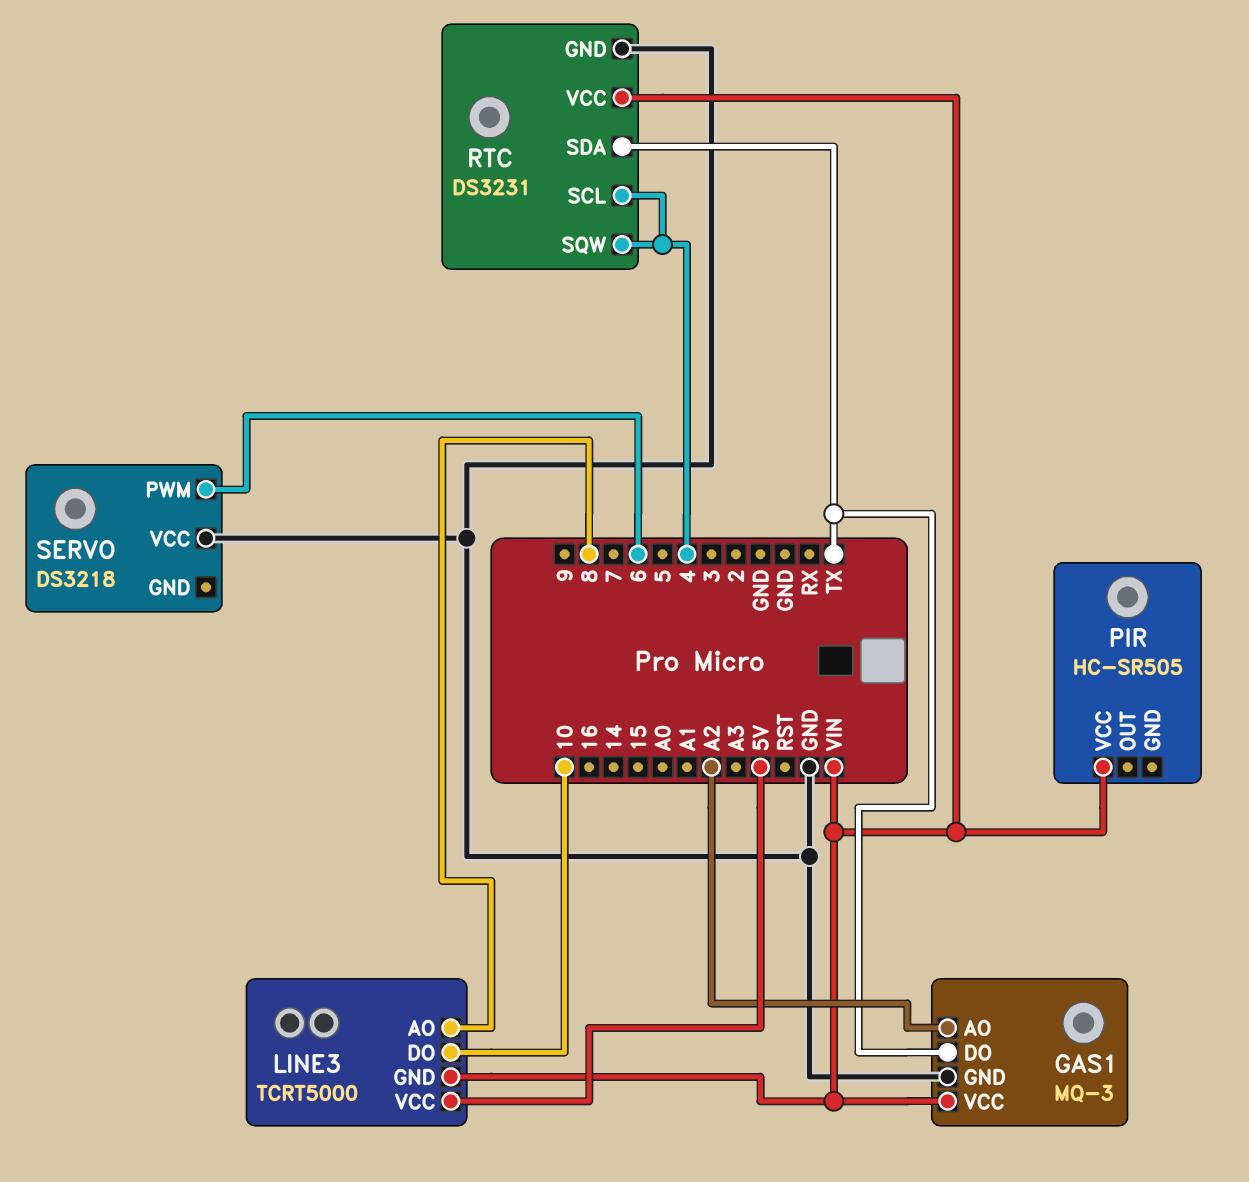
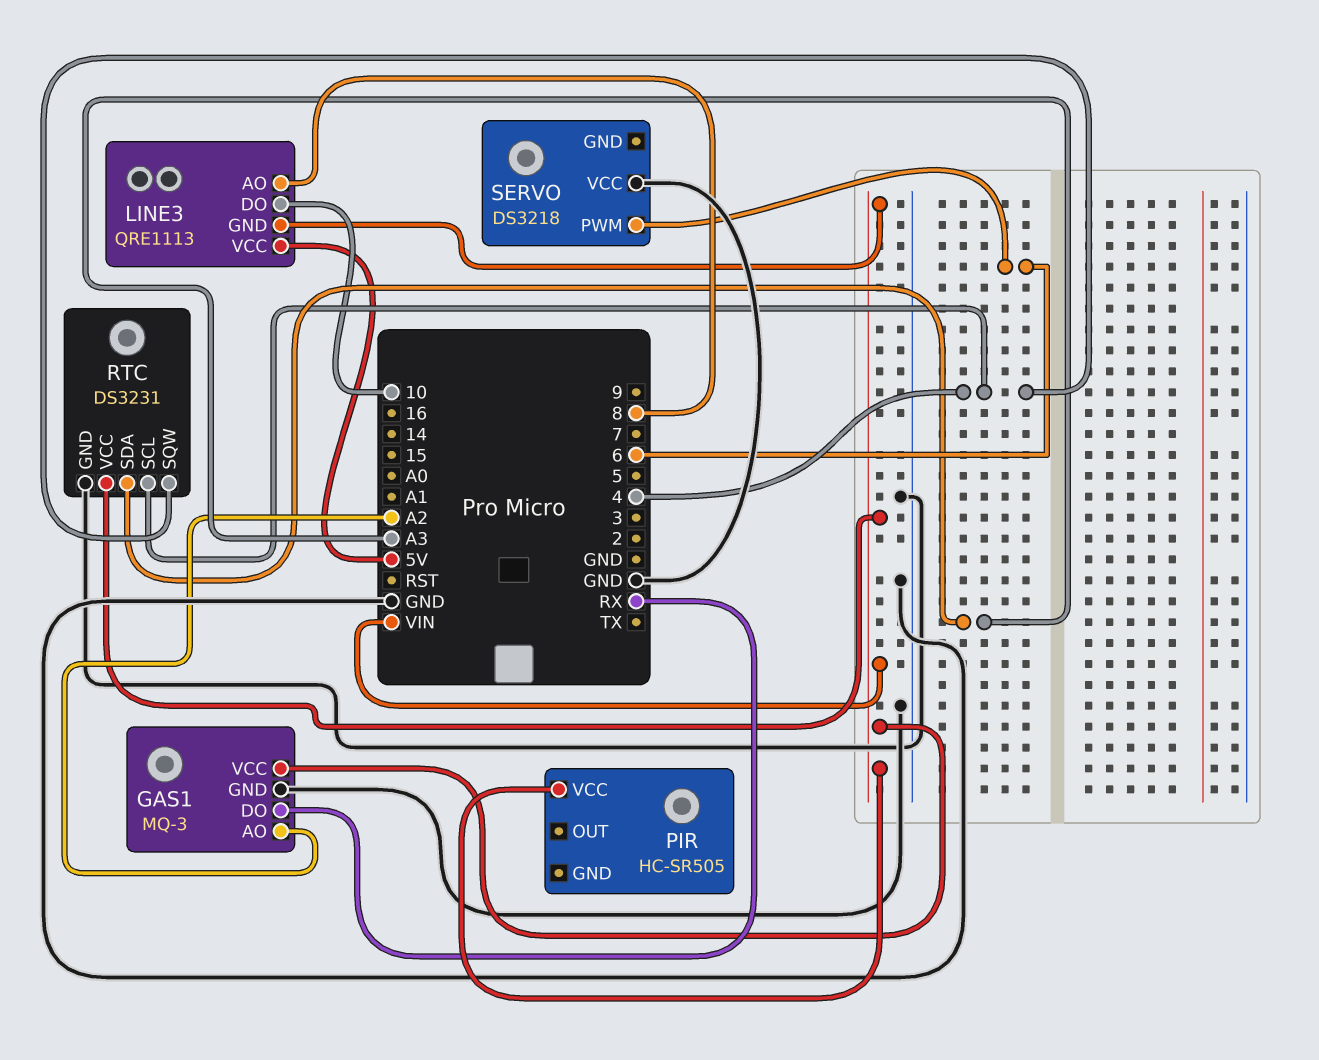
GAS1 pin DO: TX -> RX
LINE3: TCRT5000 -> QRE1113
RTC pin SDA: TX -> A3

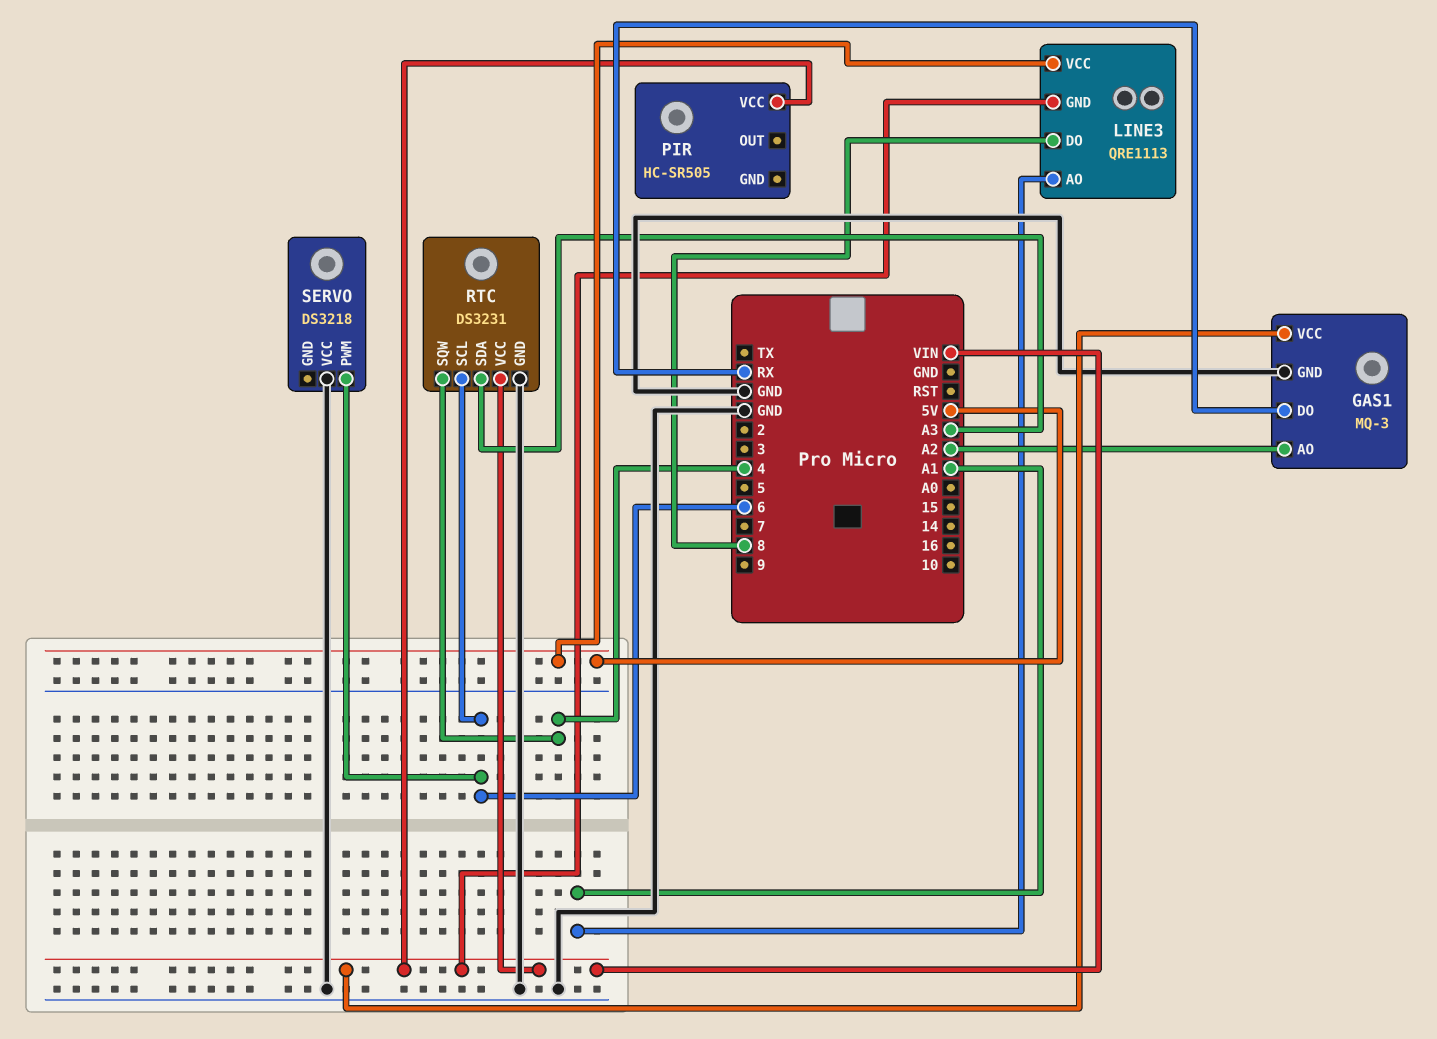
LINE3 pin AO: 8 -> A1
LINE3 pin DO: 10 -> 8
RTC pin SCL: 4 -> 6

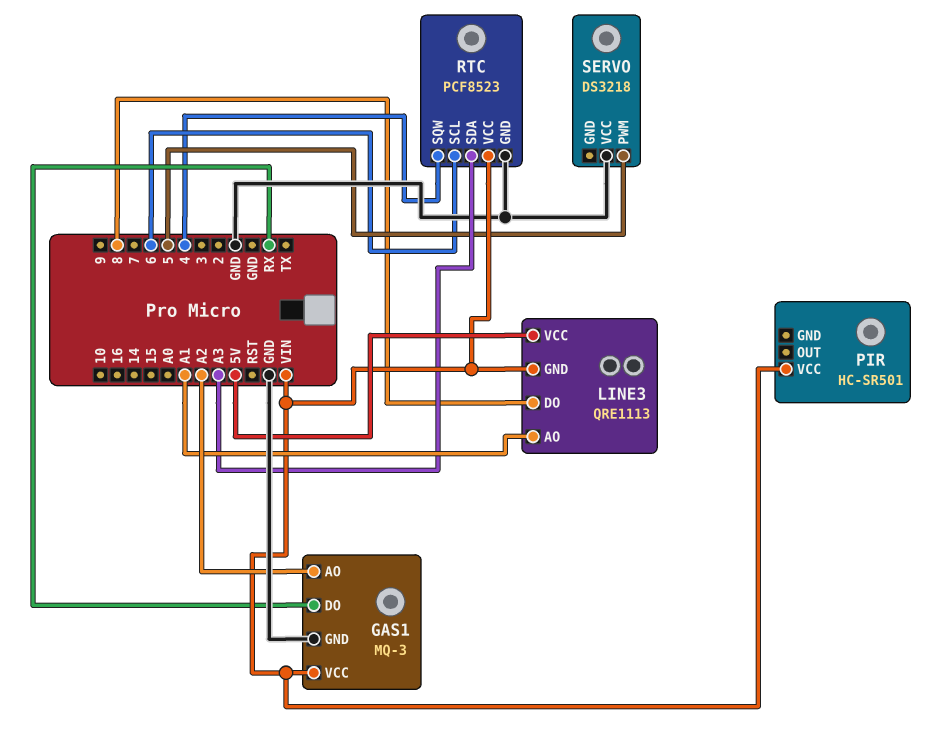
PIR: HC-SR505 -> HC-SR501
RTC: DS3231 -> PCF8523
SERVO pin PWM: 6 -> 5

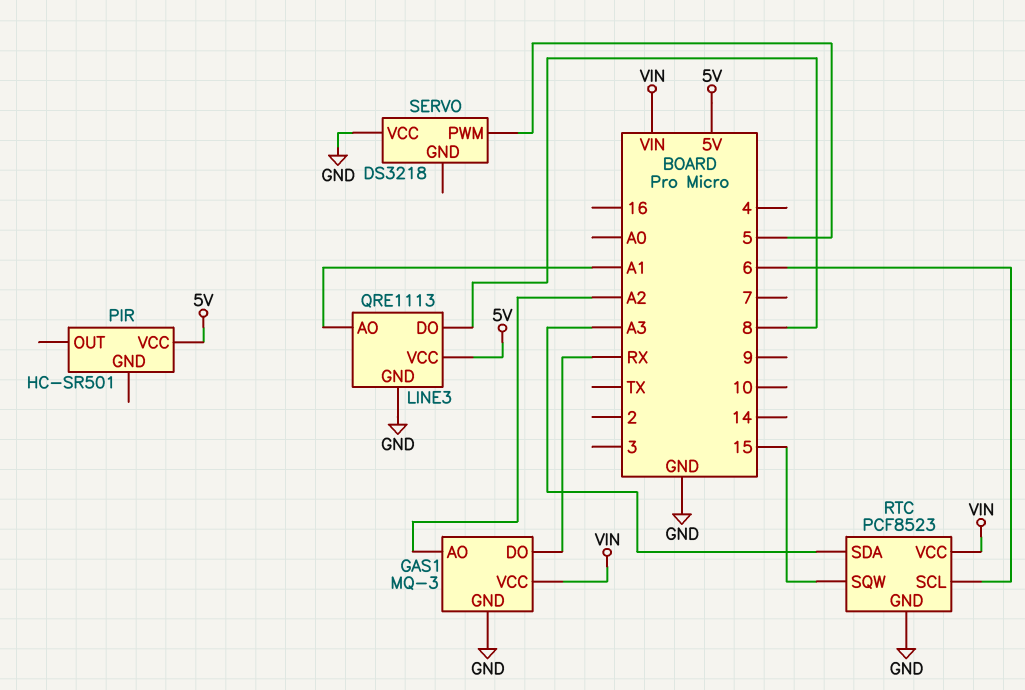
LINE3 pin GND: VIN -> GND
PIR pin VCC: VIN -> 5V
RTC pin SQW: 4 -> 15

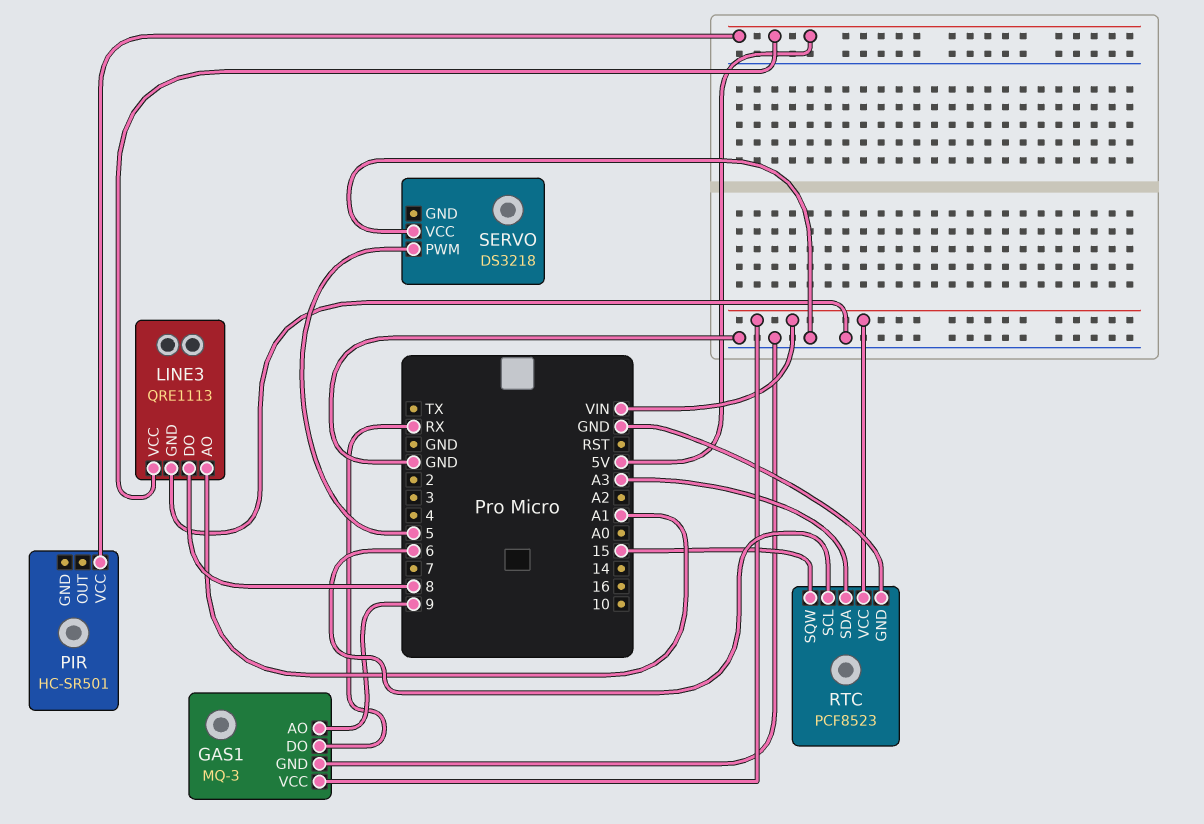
GAS1 pin AO: A2 -> 9

